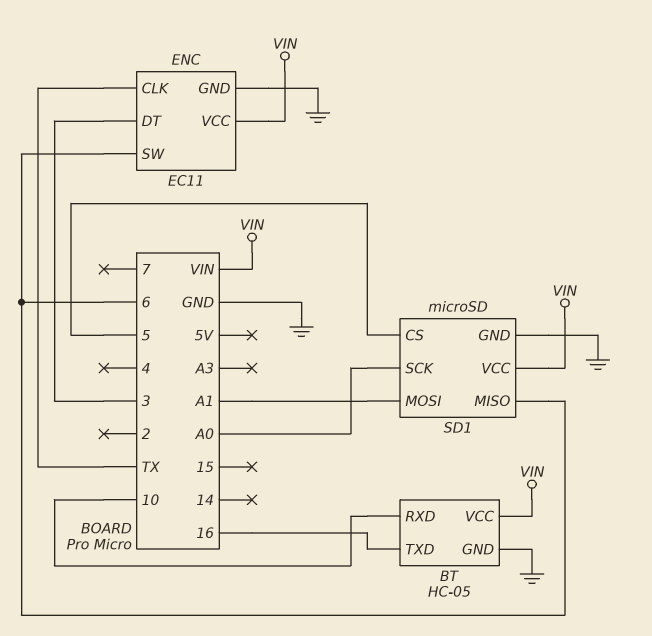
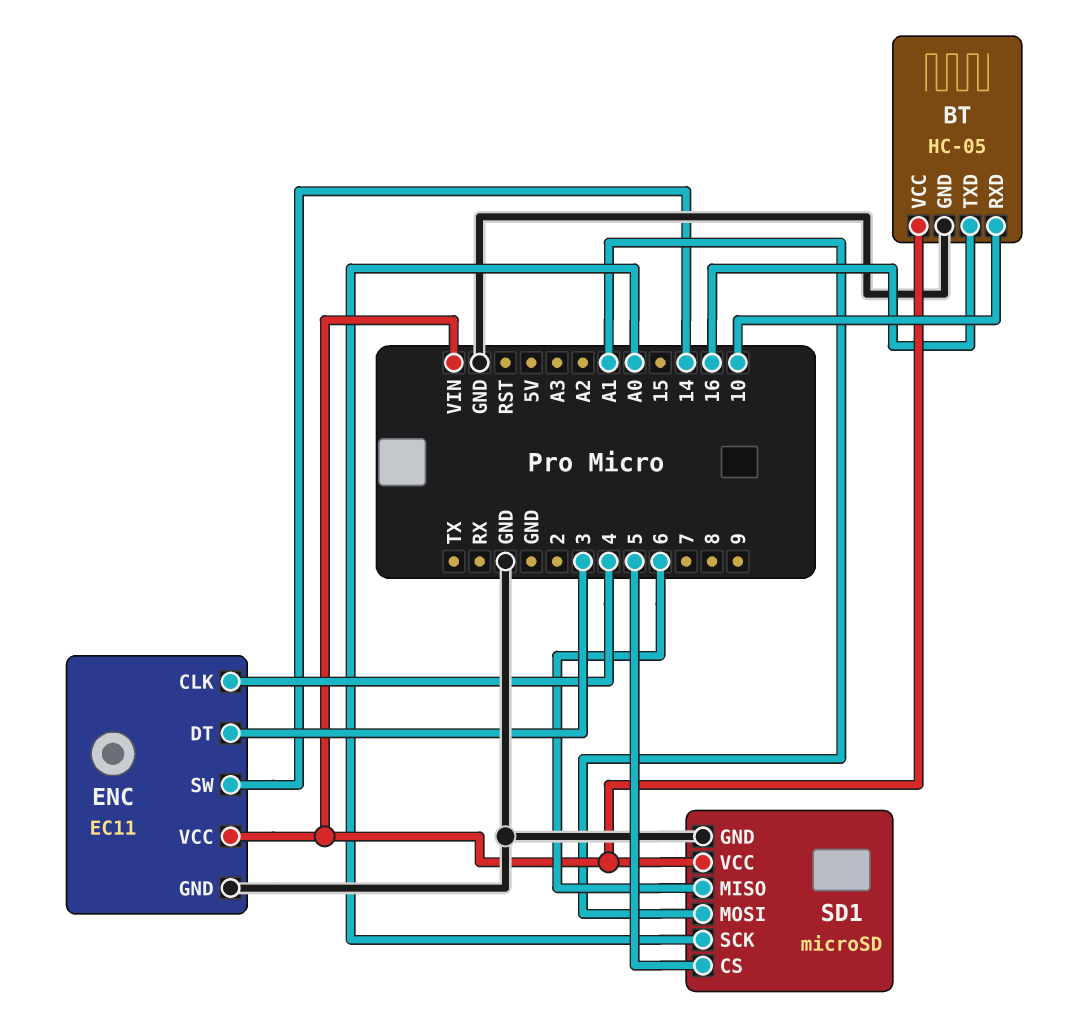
ENC pin CLK: TX -> 4
ENC pin SW: 6 -> 14

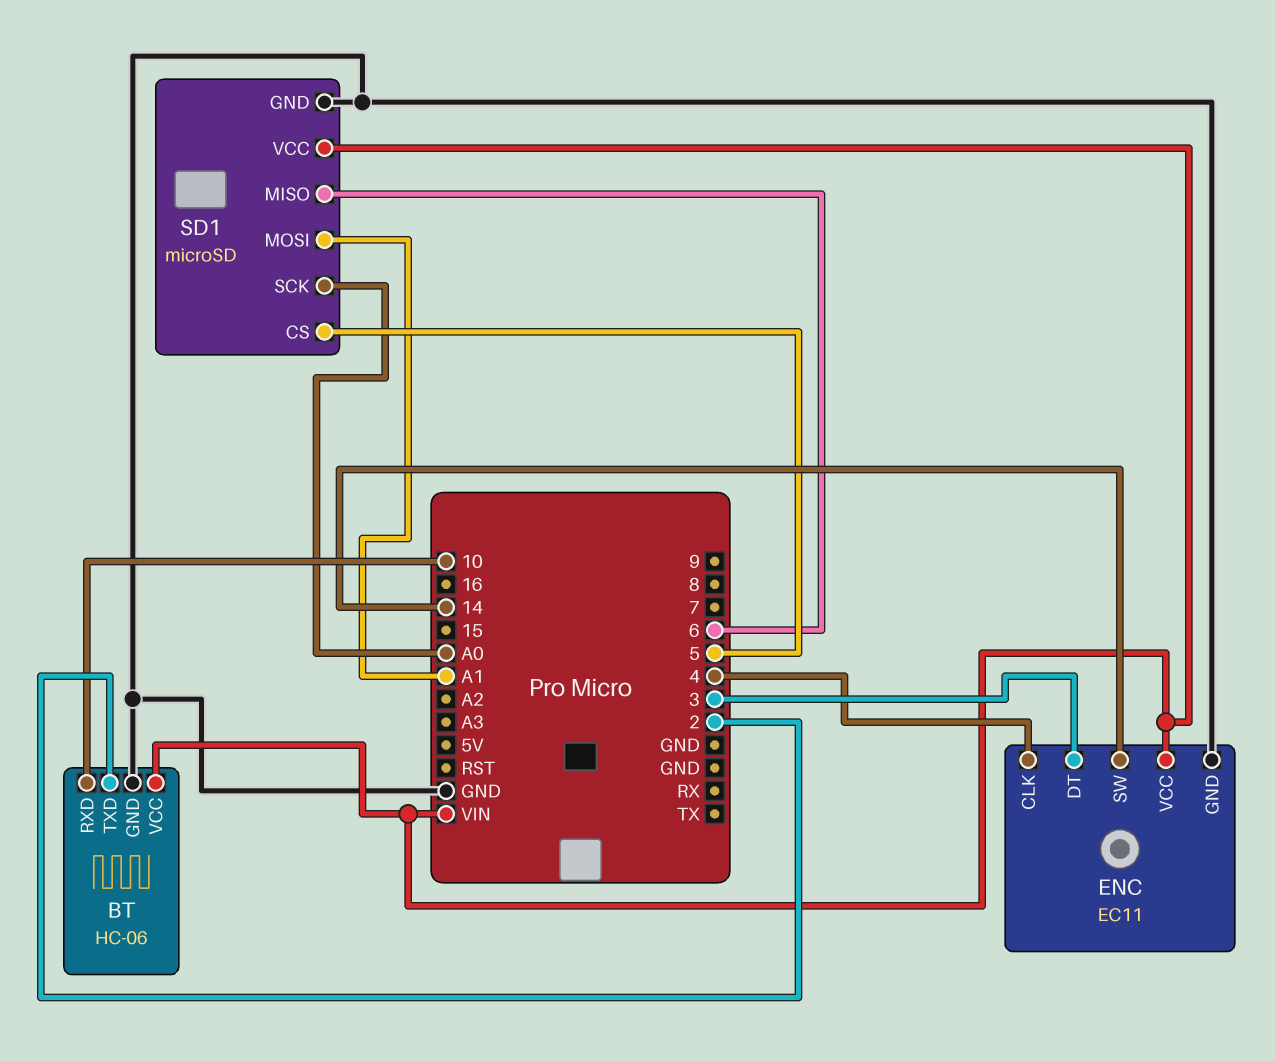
BT: HC-05 -> HC-06
BT pin TXD: 16 -> 2

